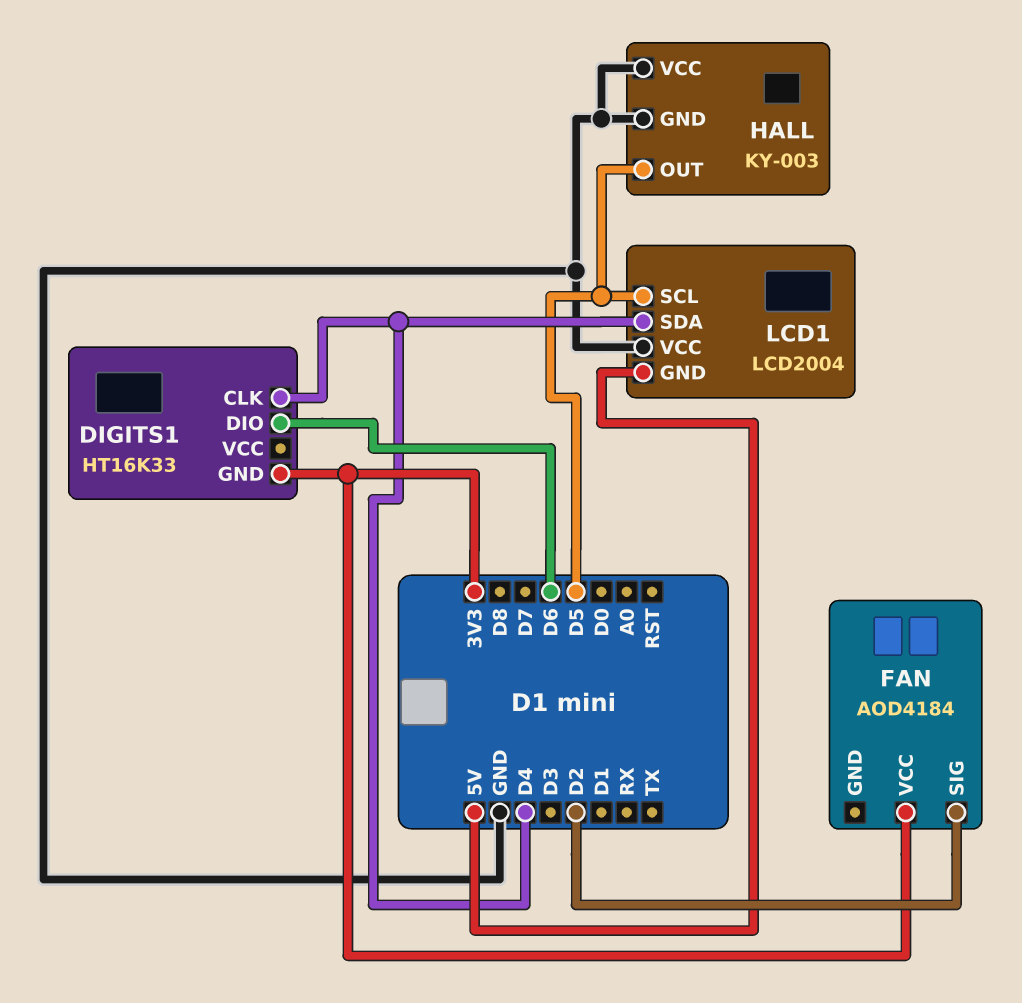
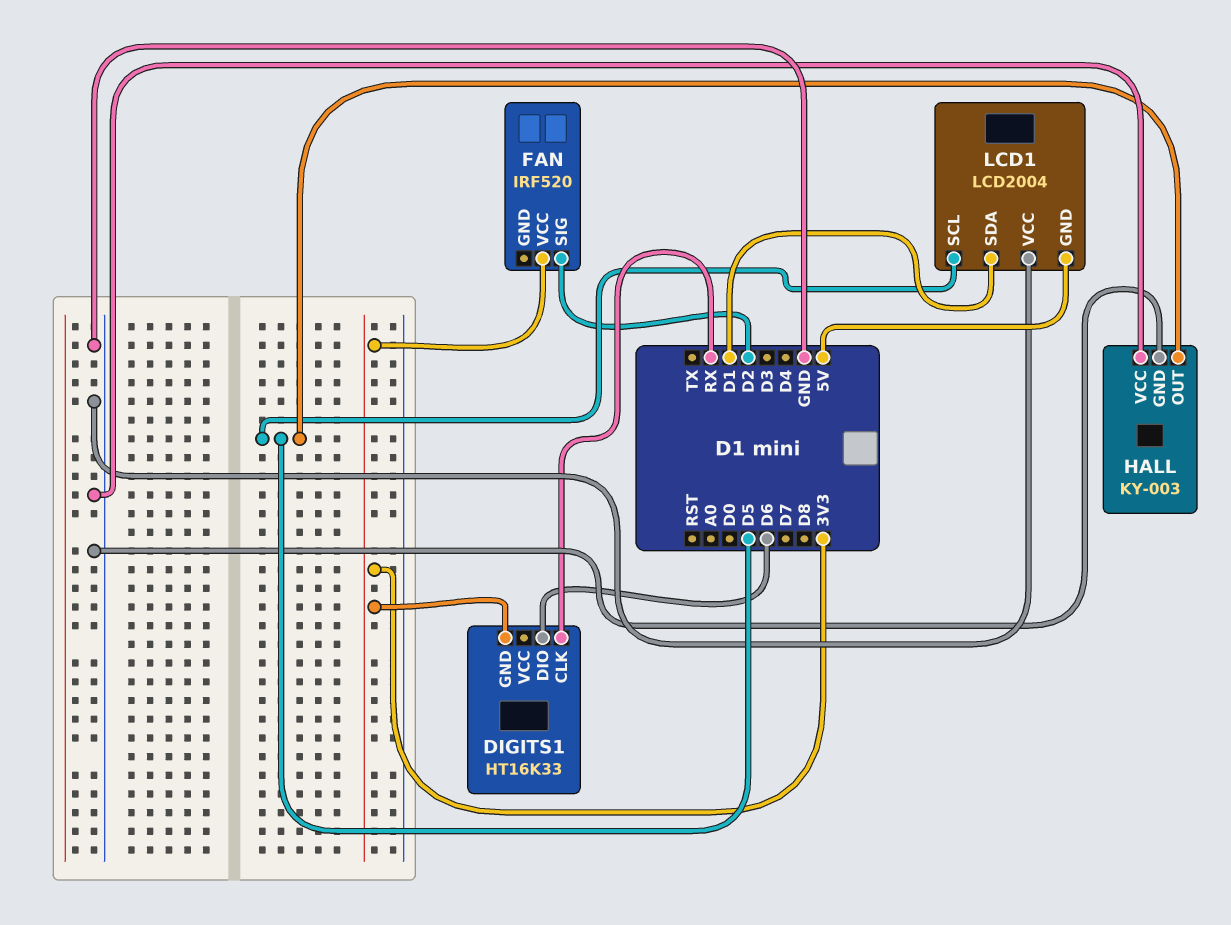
DIGITS1 pin CLK: D4 -> RX
FAN: AOD4184 -> IRF520
LCD1 pin SDA: D4 -> D1

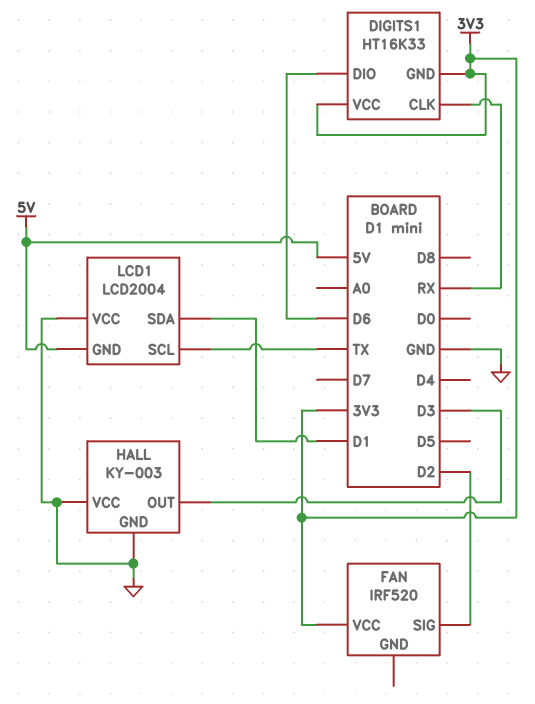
DIGITS1 pin VCC: none -> 3V3
HALL pin OUT: D5 -> D3
LCD1 pin SCL: D5 -> TX

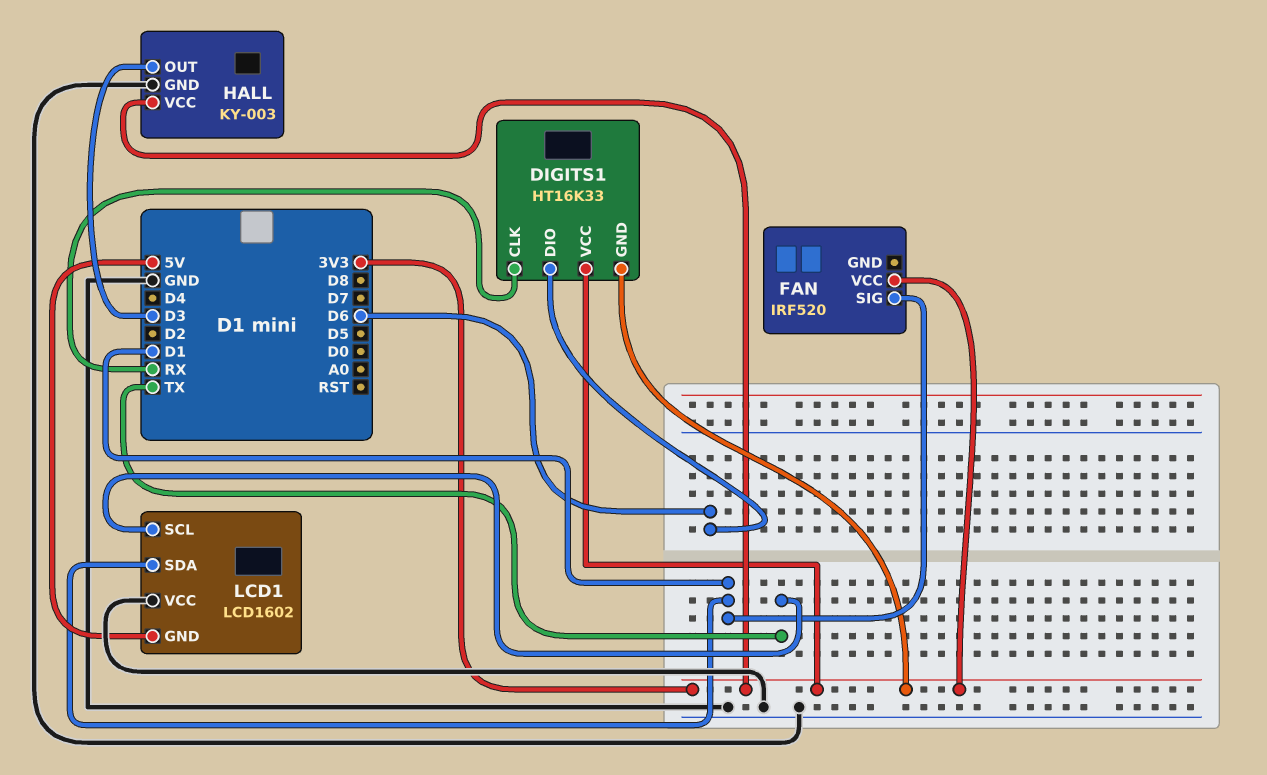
FAN pin SIG: D2 -> D1
HALL pin VCC: GND -> 3V3
LCD1: LCD2004 -> LCD1602

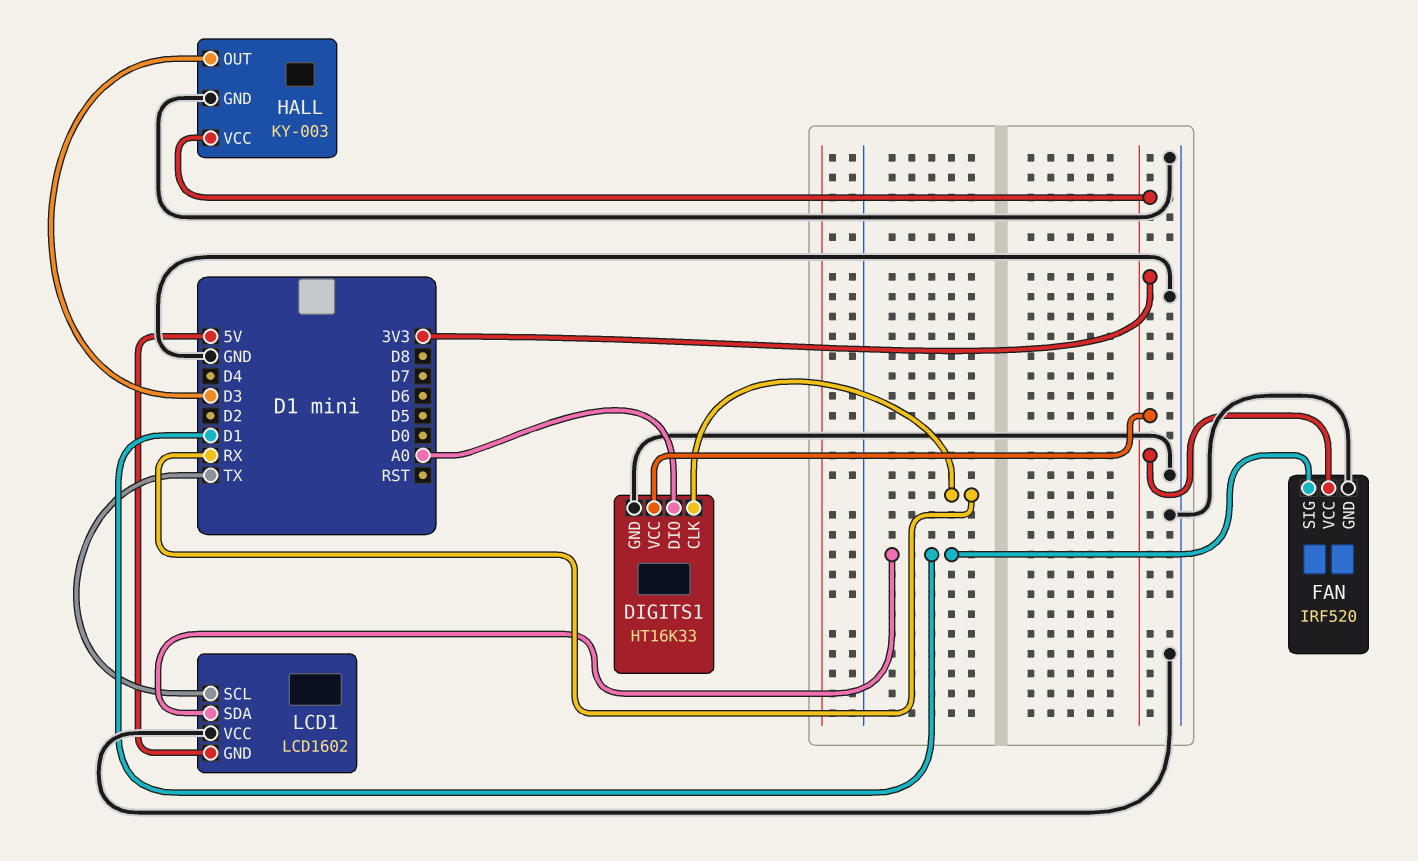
DIGITS1 pin DIO: D6 -> A0
DIGITS1 pin GND: 3V3 -> GND
FAN pin GND: none -> GND

